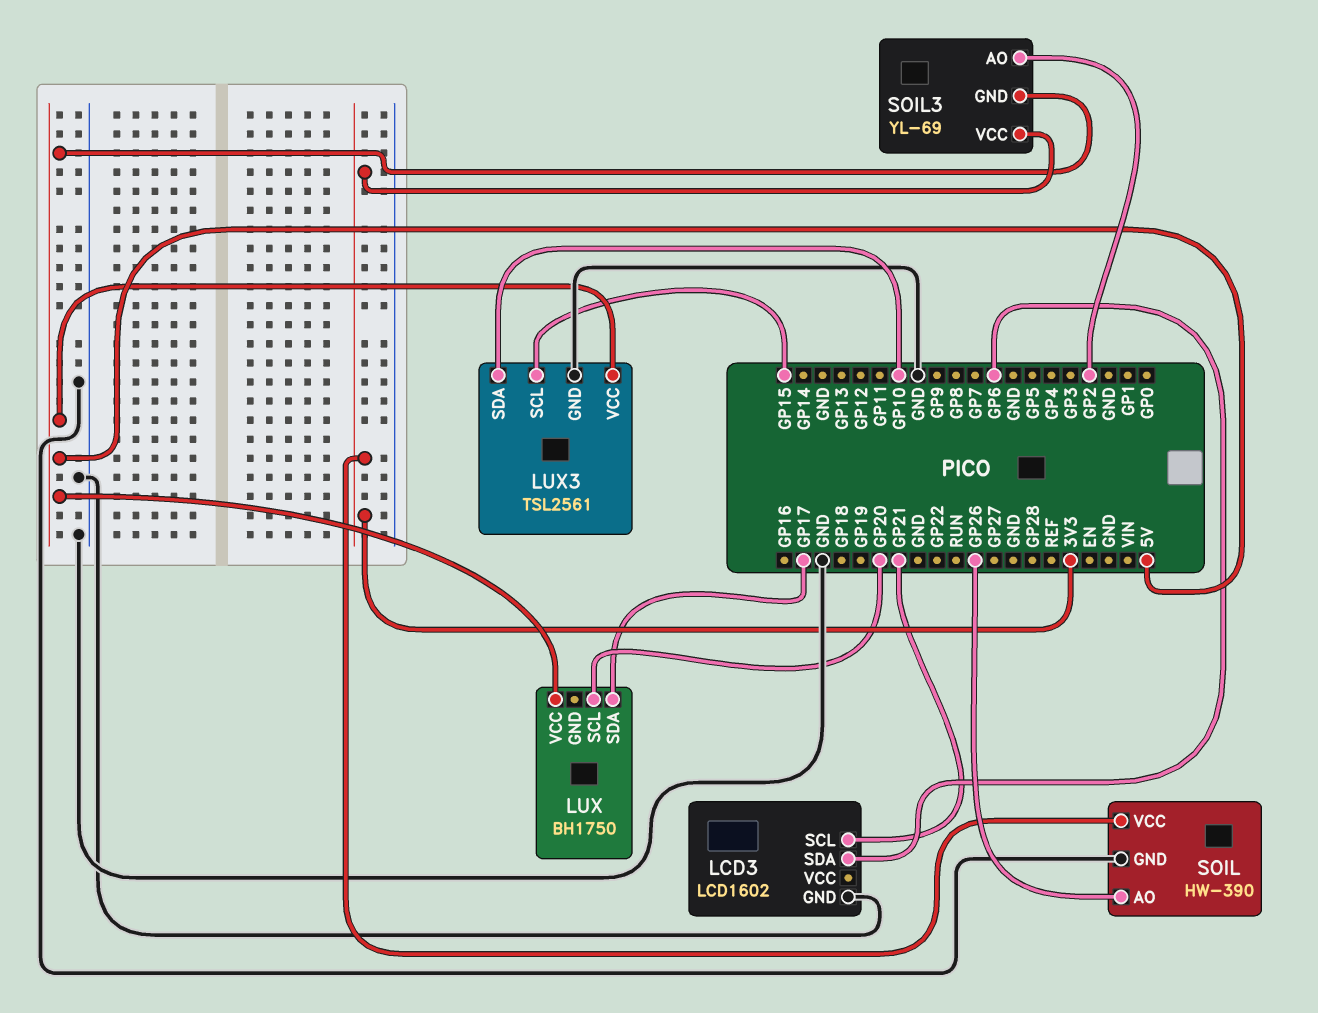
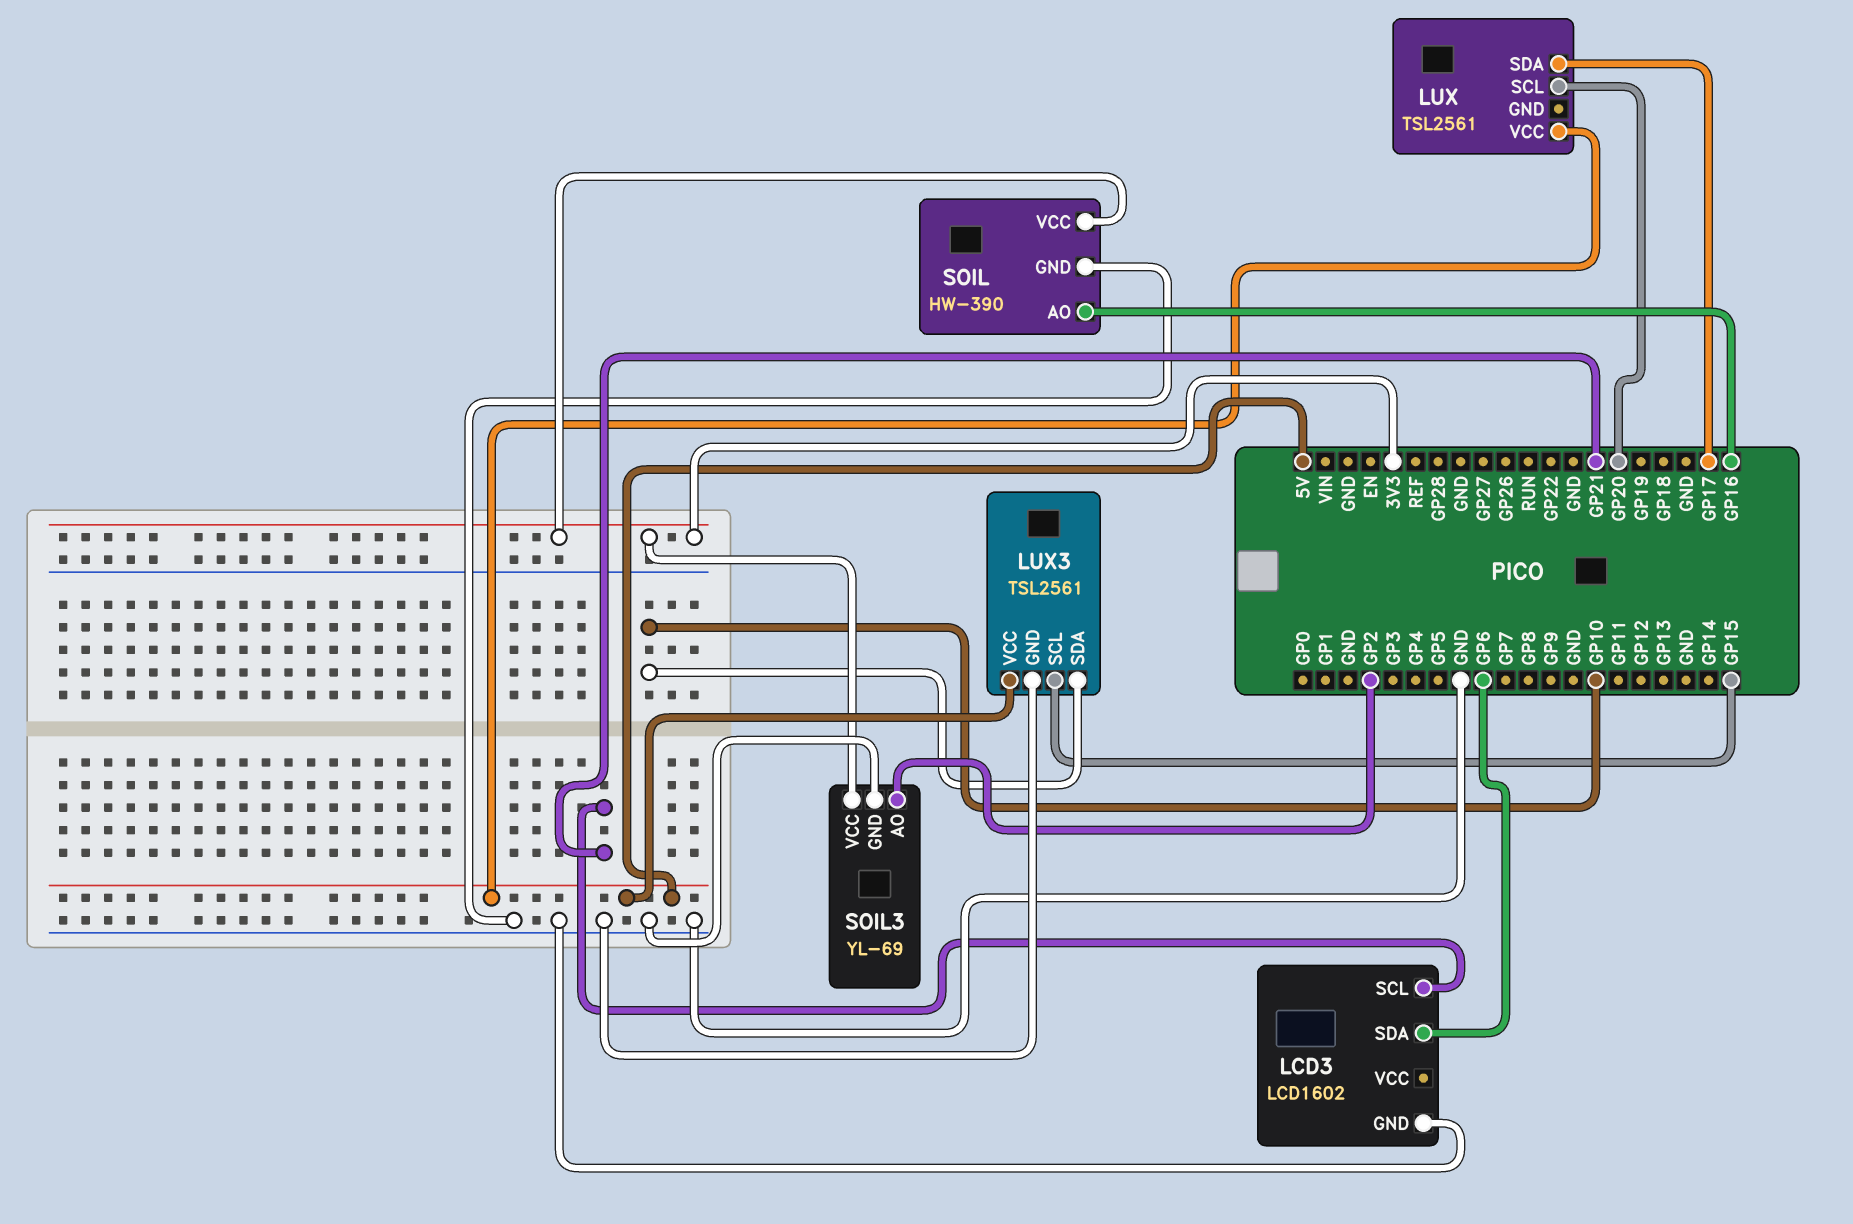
LUX: BH1750 -> TSL2561
SOIL pin AO: GP26 -> GP16
SOIL3 pin GND: 5V -> GND

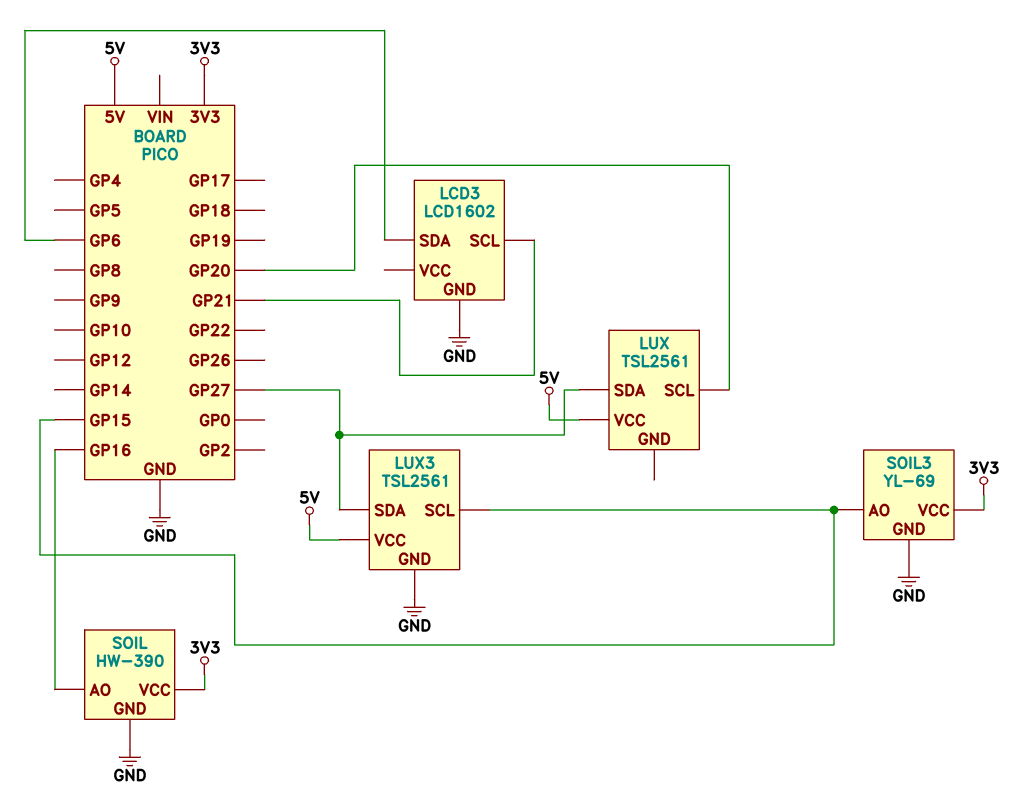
LUX pin SDA: GP17 -> GP27
LUX3 pin SDA: GP10 -> GP27
SOIL3 pin AO: GP2 -> GP15

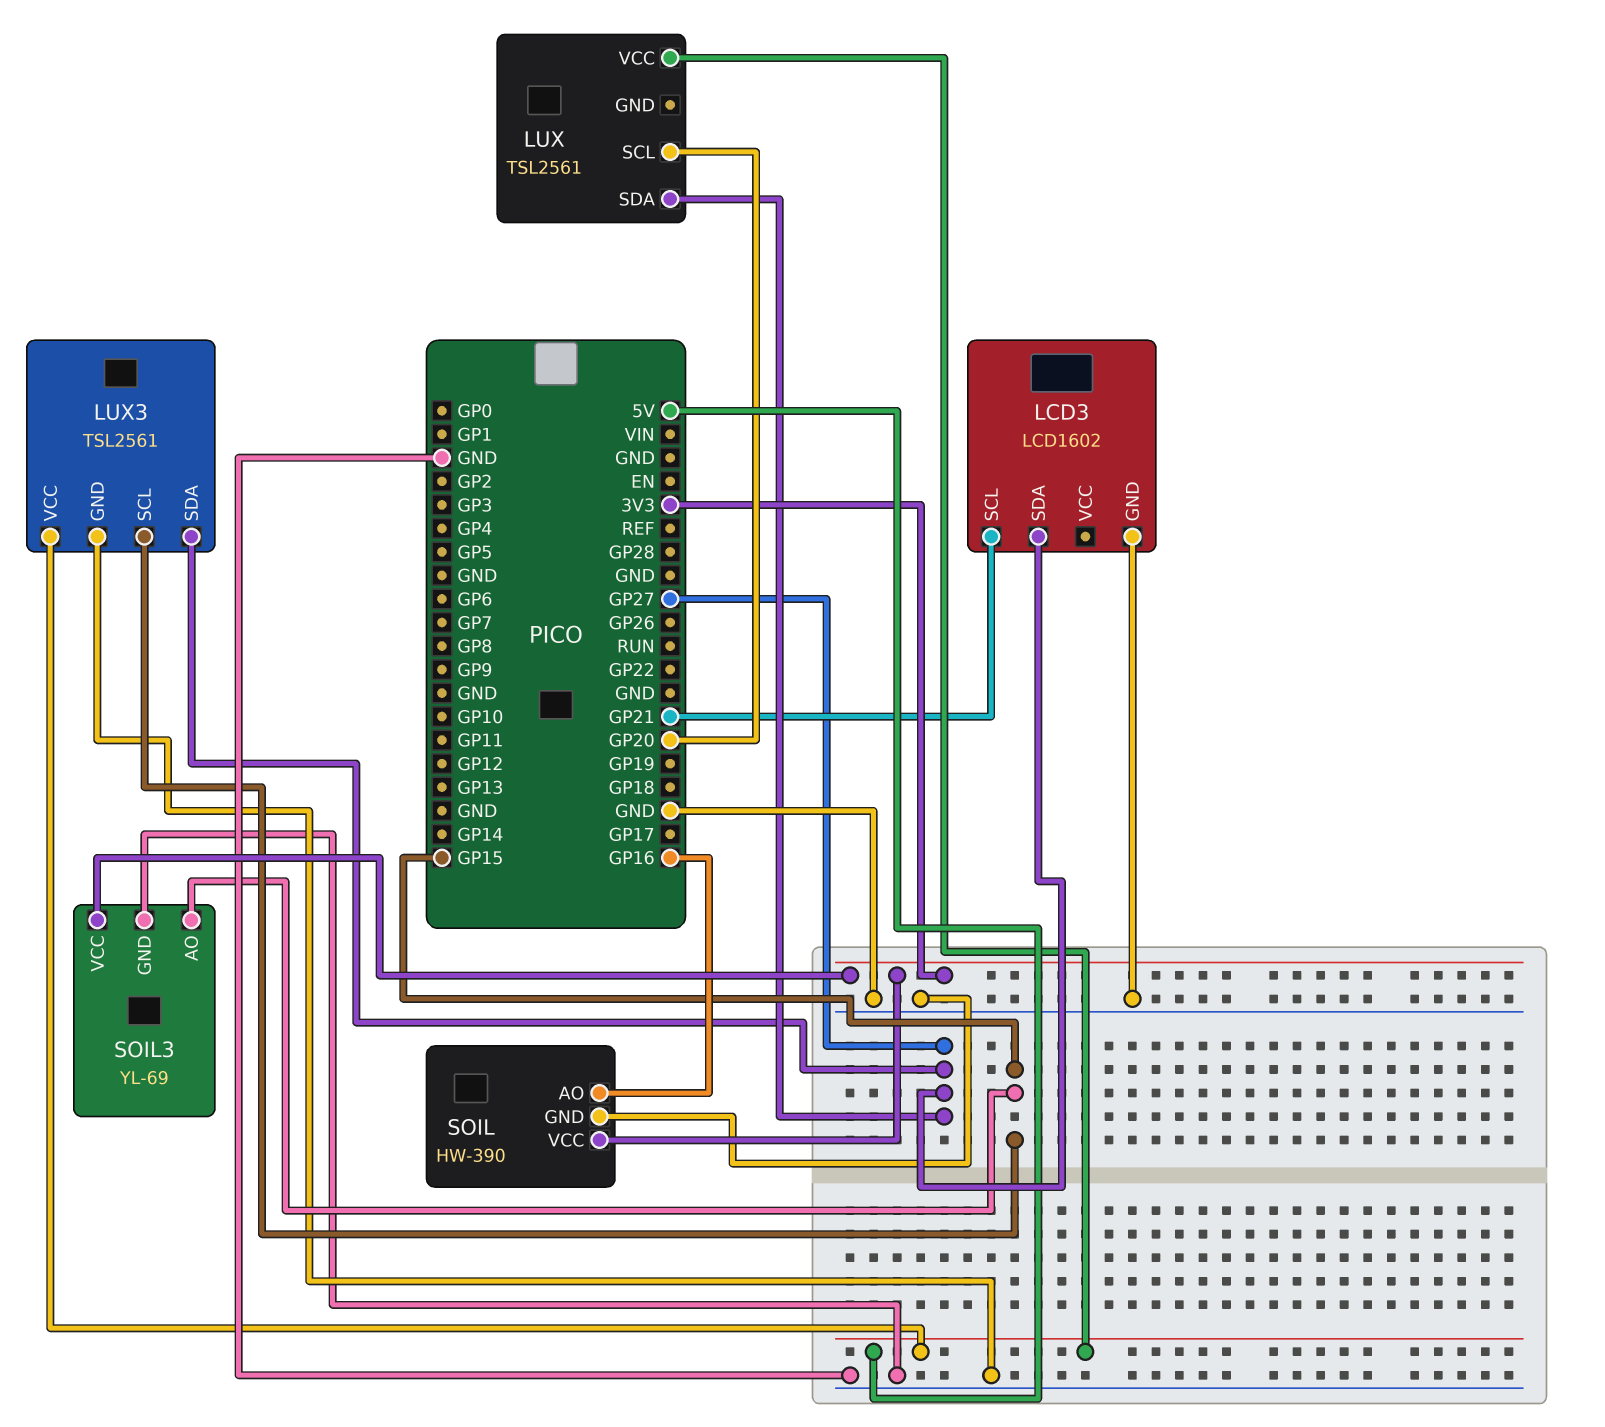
LCD3 pin SDA: GP6 -> GP27

